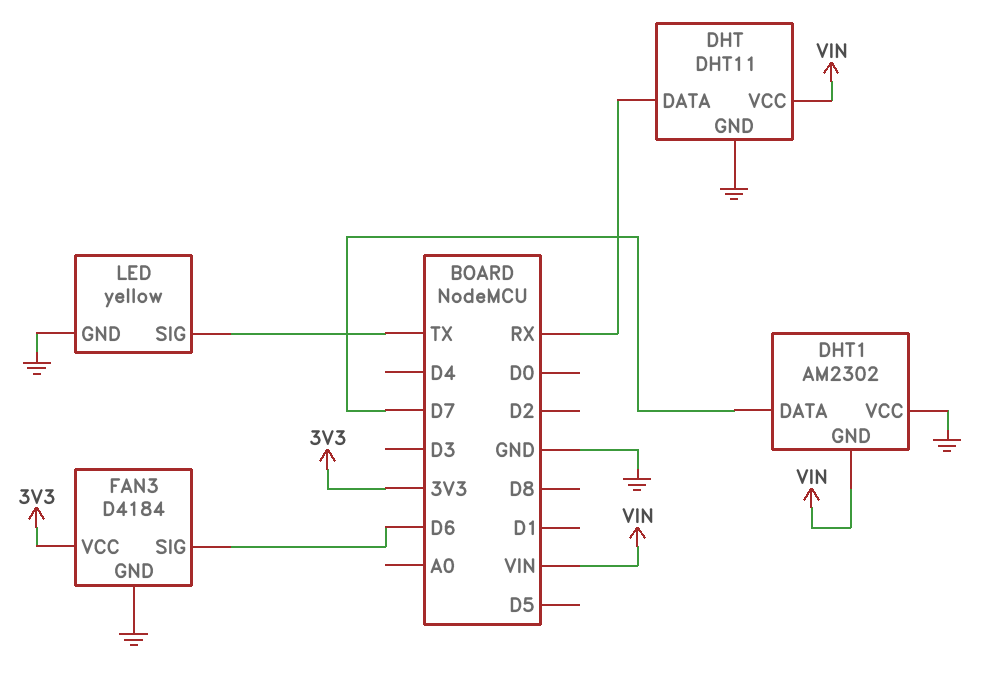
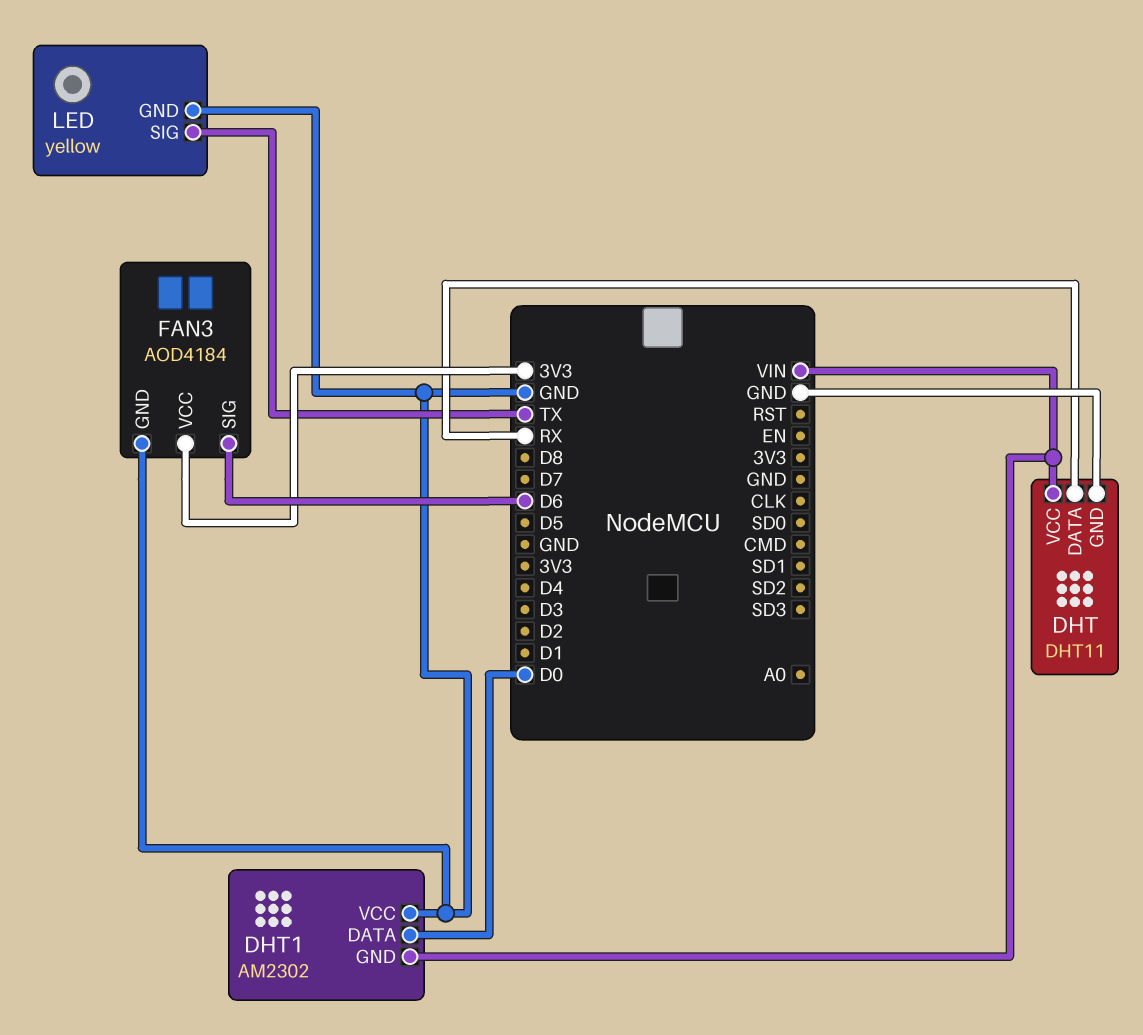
DHT1 pin DATA: D7 -> D0
FAN3: D4184 -> AOD4184

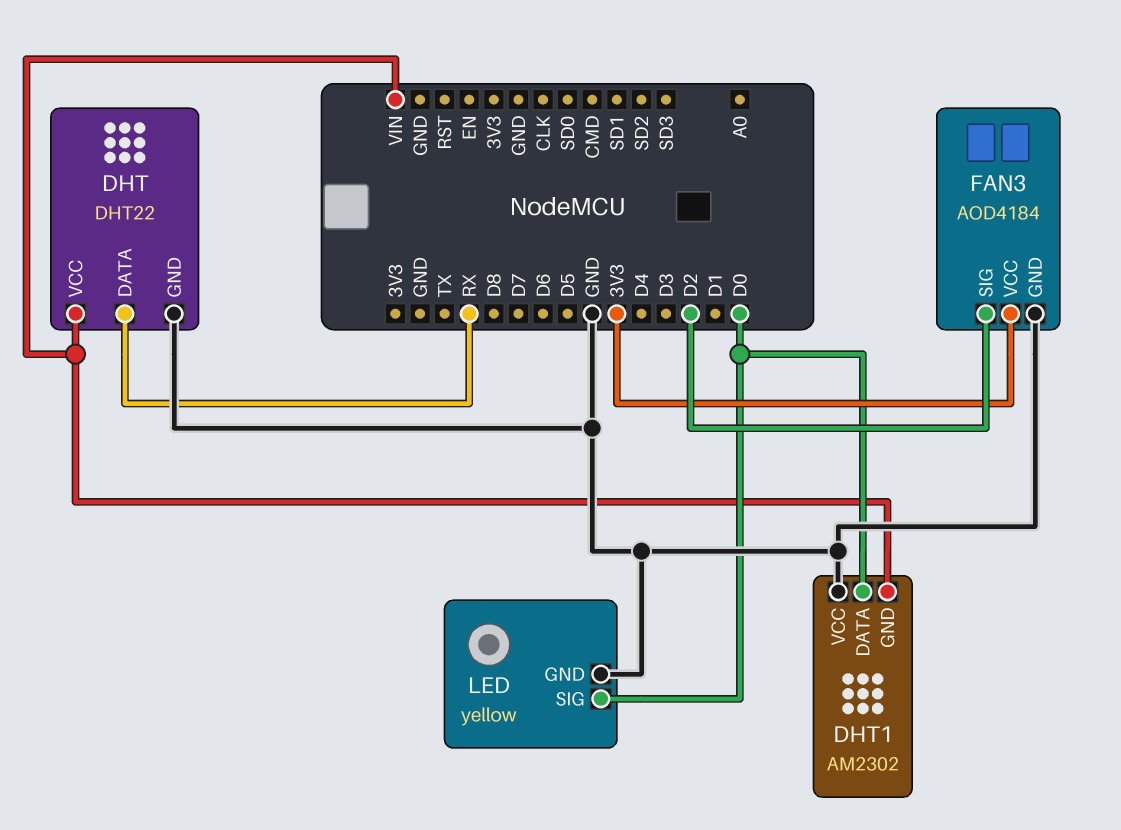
DHT: DHT11 -> DHT22
FAN3 pin SIG: D6 -> D2
LED pin SIG: TX -> D0

